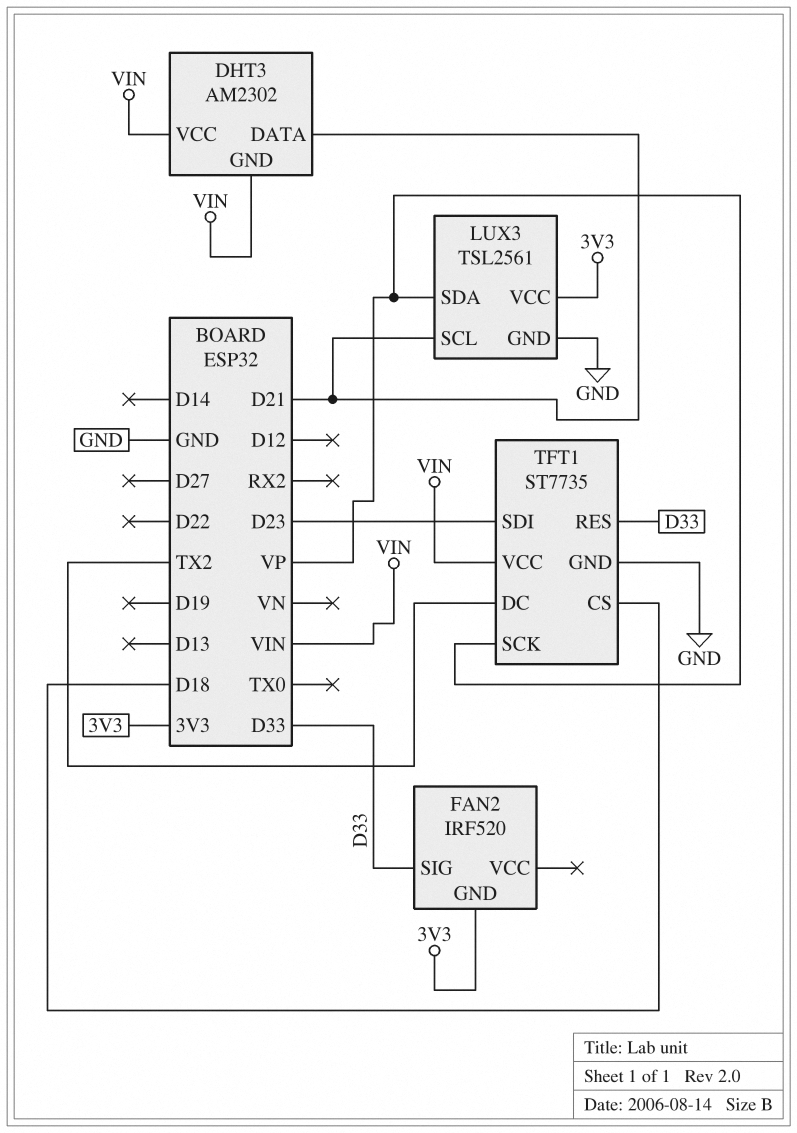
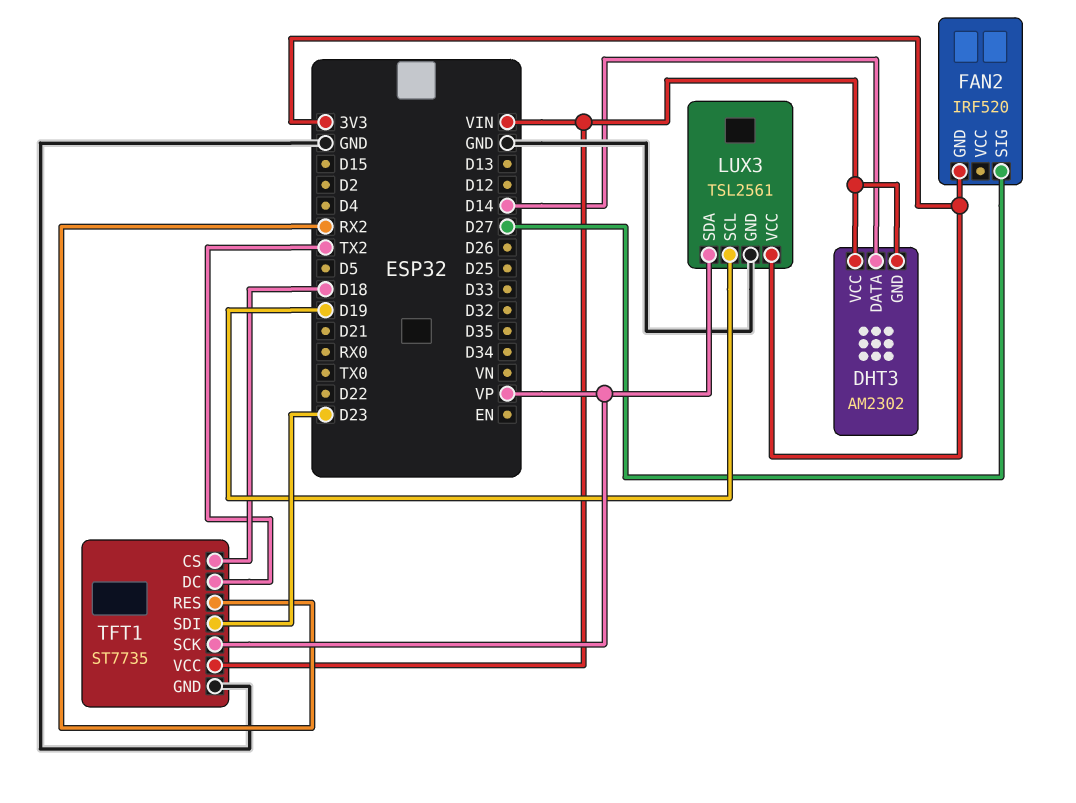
DHT3 pin DATA: D21 -> D14
FAN2 pin SIG: D33 -> D27
LUX3 pin SCL: D21 -> D19
TFT1 pin RES: D33 -> RX2

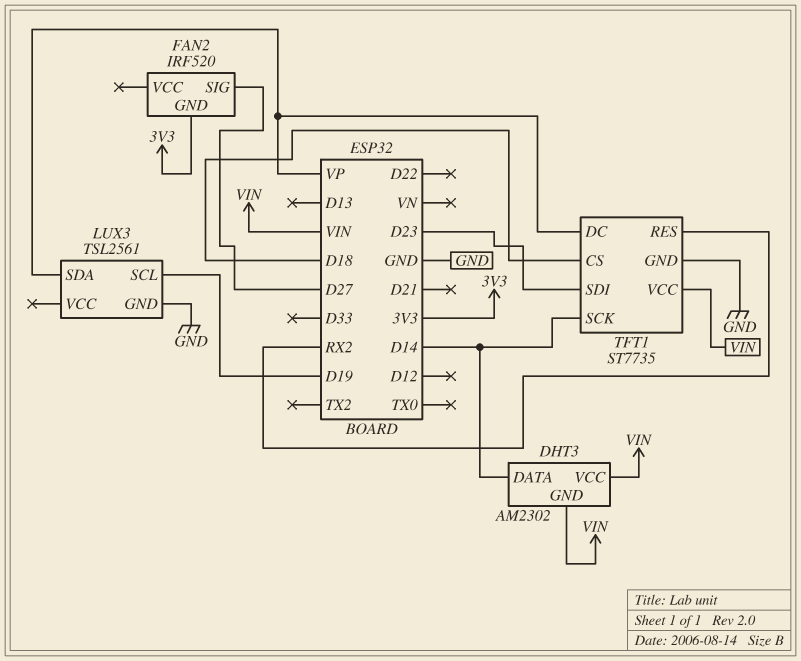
LUX3 pin VCC: 3V3 -> none
TFT1 pin DC: TX2 -> VP
TFT1 pin SCK: VP -> D14

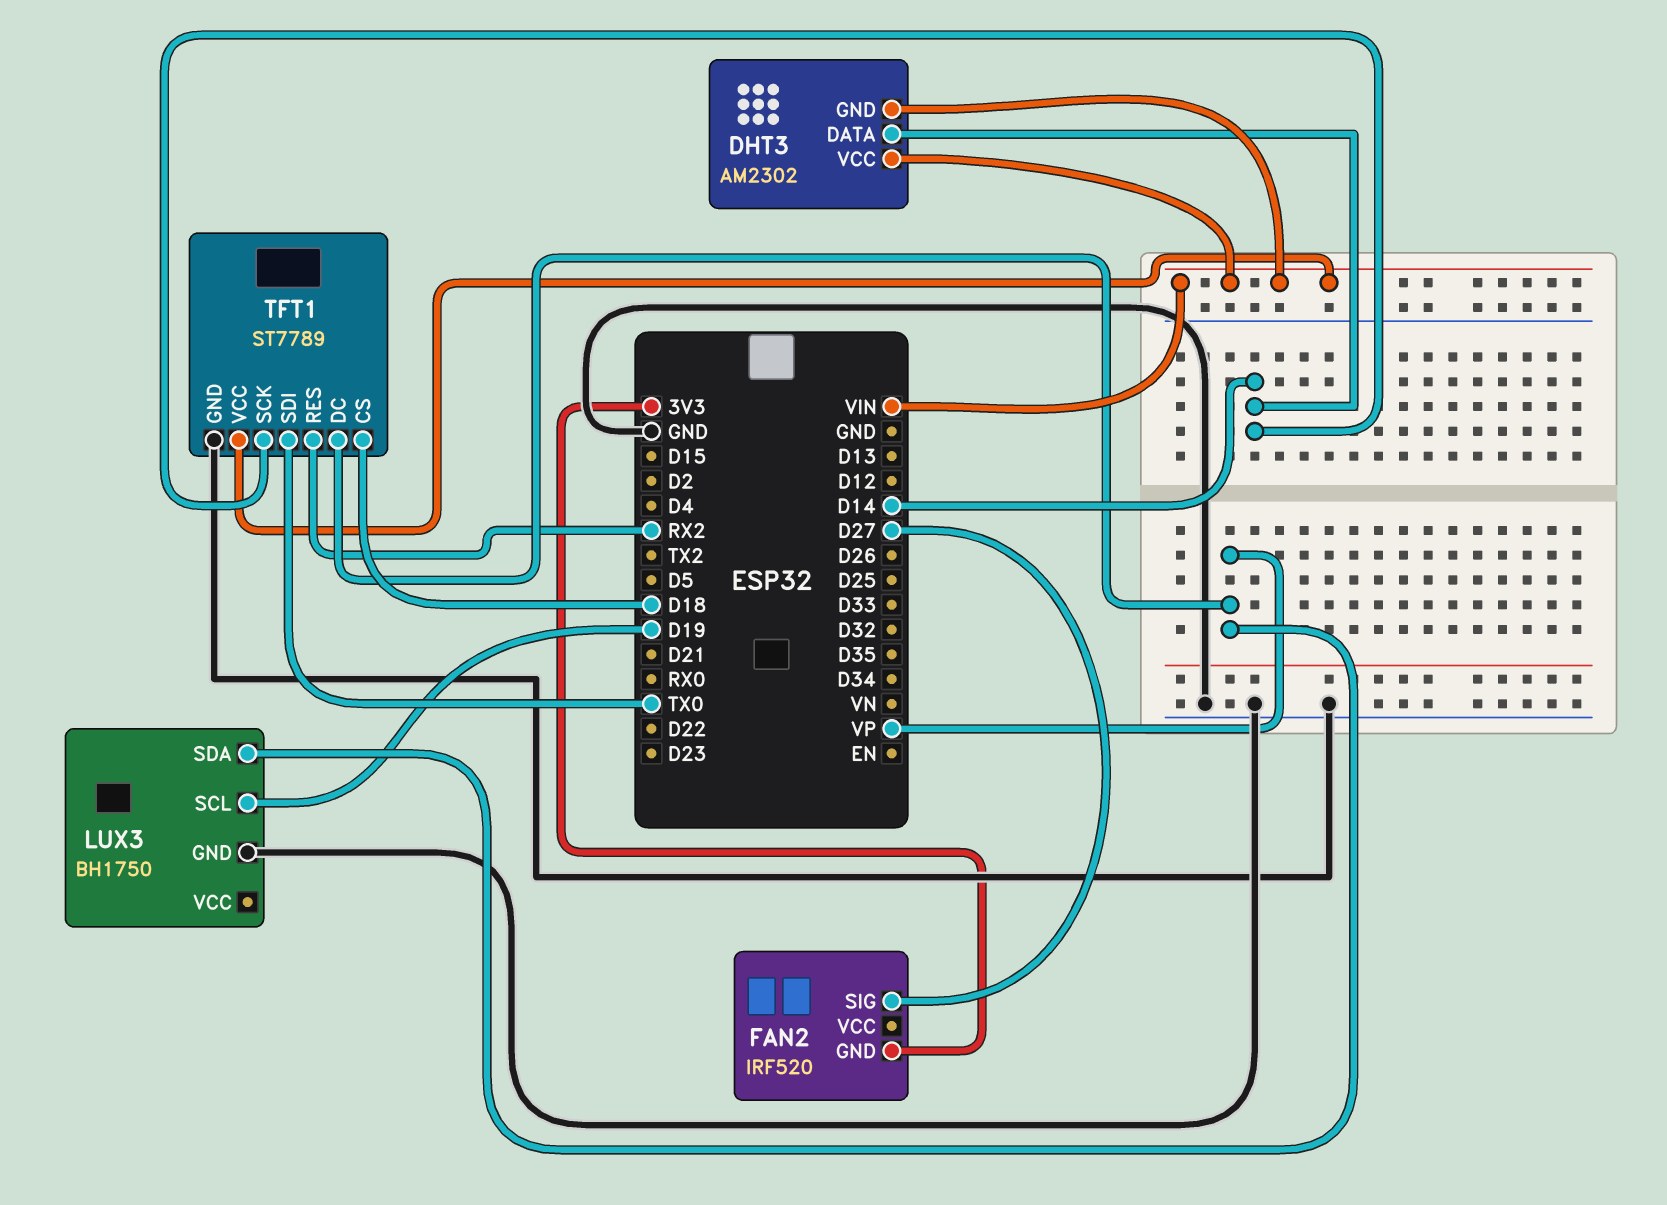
LUX3: TSL2561 -> BH1750
TFT1: ST7735 -> ST7789
TFT1 pin SDI: D23 -> TX0

